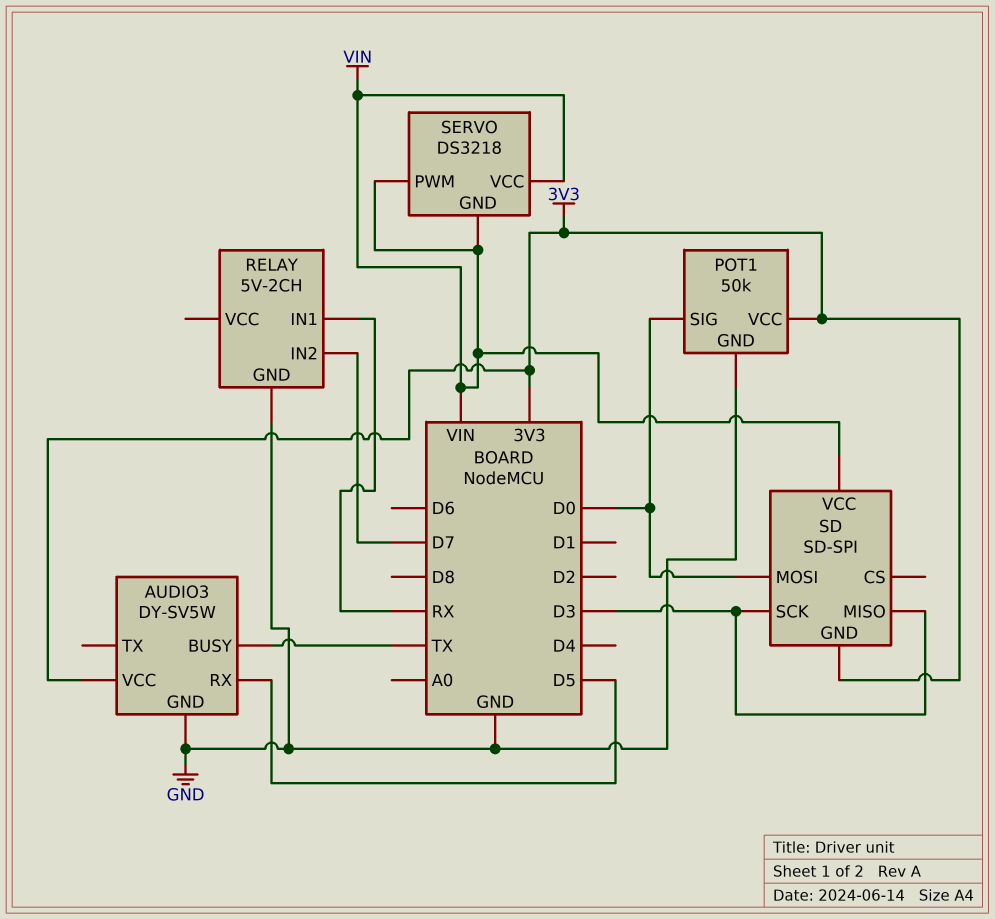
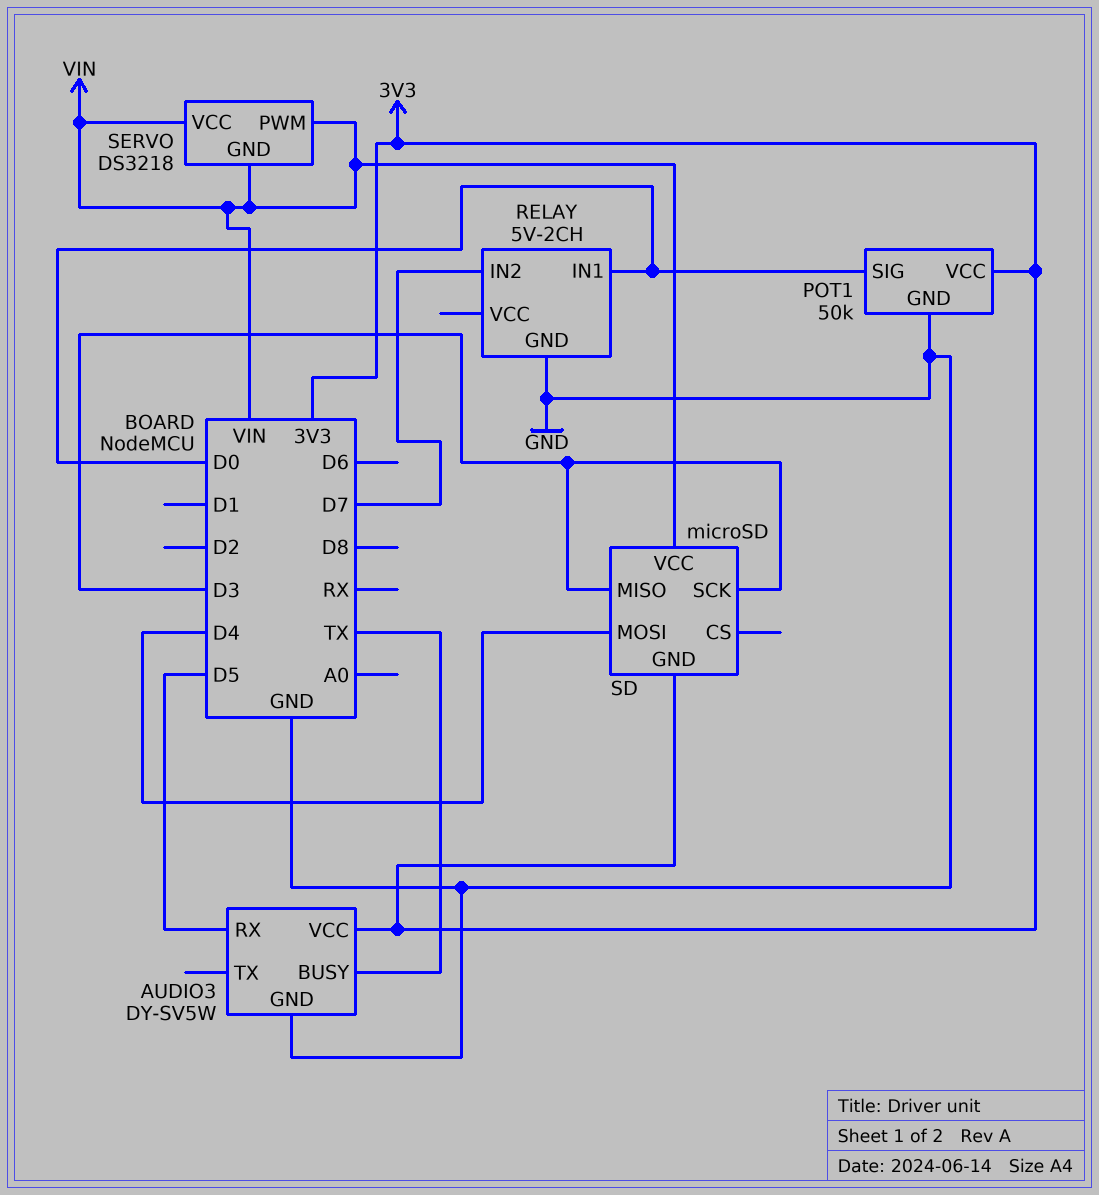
RELAY pin IN1: RX -> D0
SD: SD-SPI -> microSD
SD pin MOSI: D0 -> D4

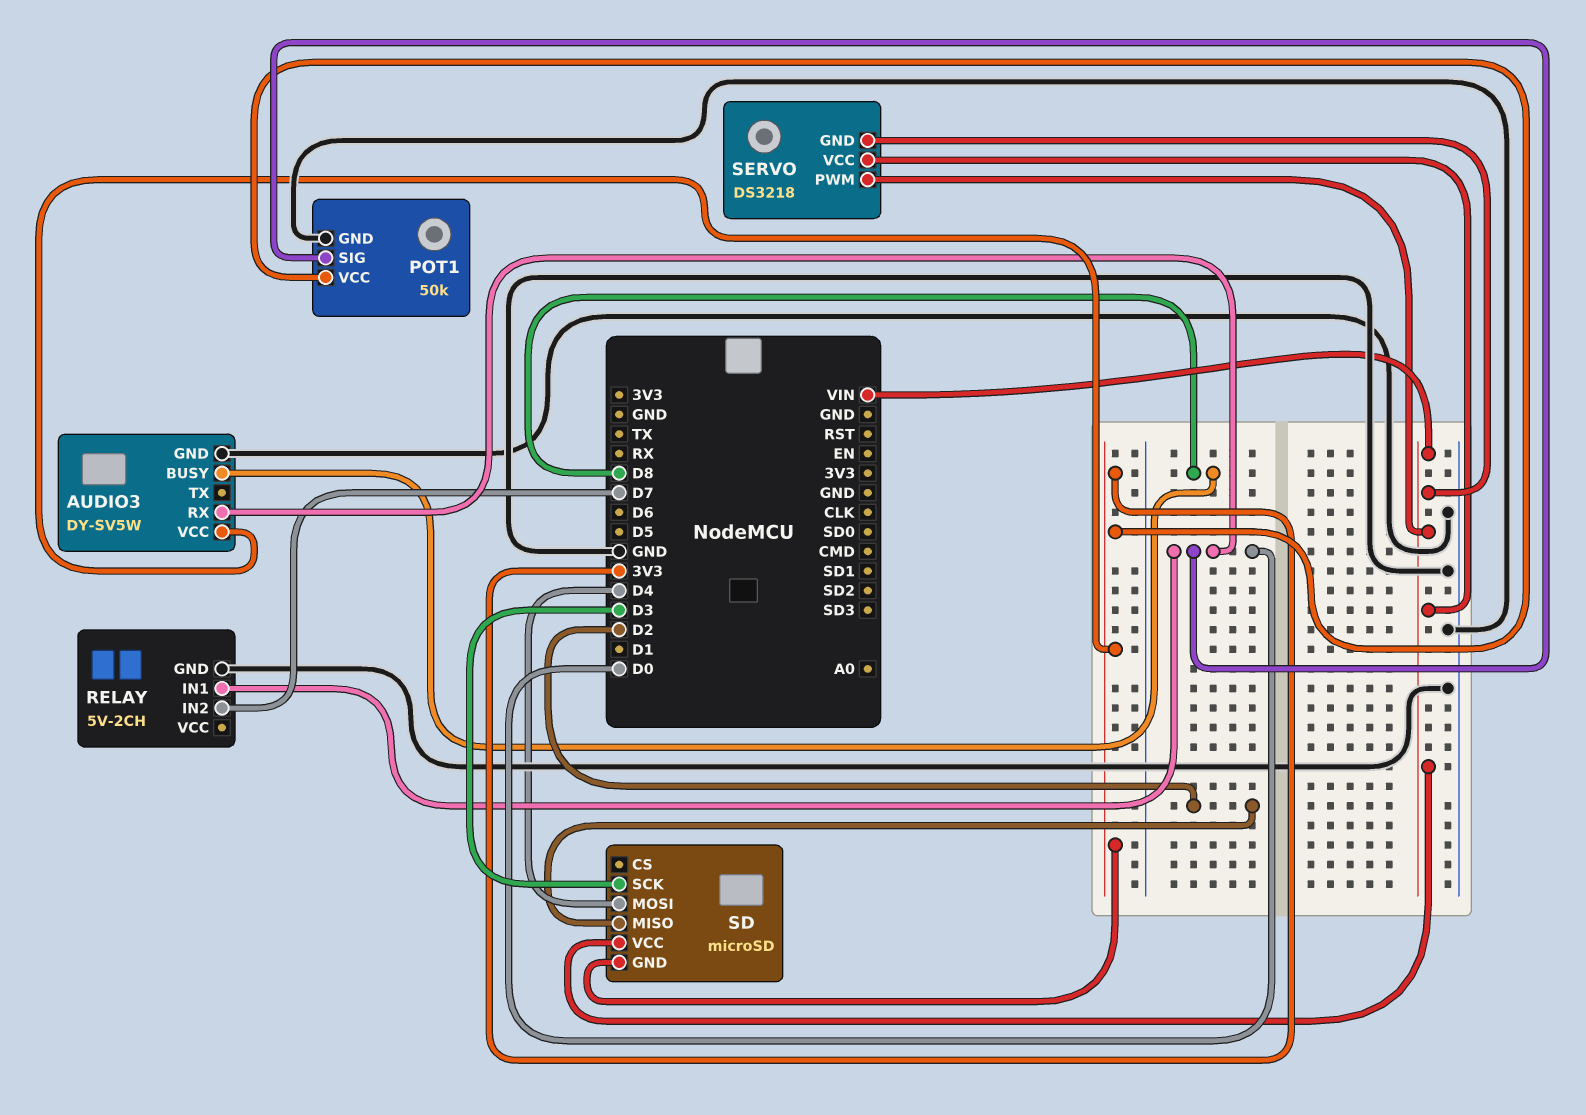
AUDIO3 pin BUSY: TX -> D8
AUDIO3 pin RX: D5 -> D0
SD pin MISO: D3 -> D2

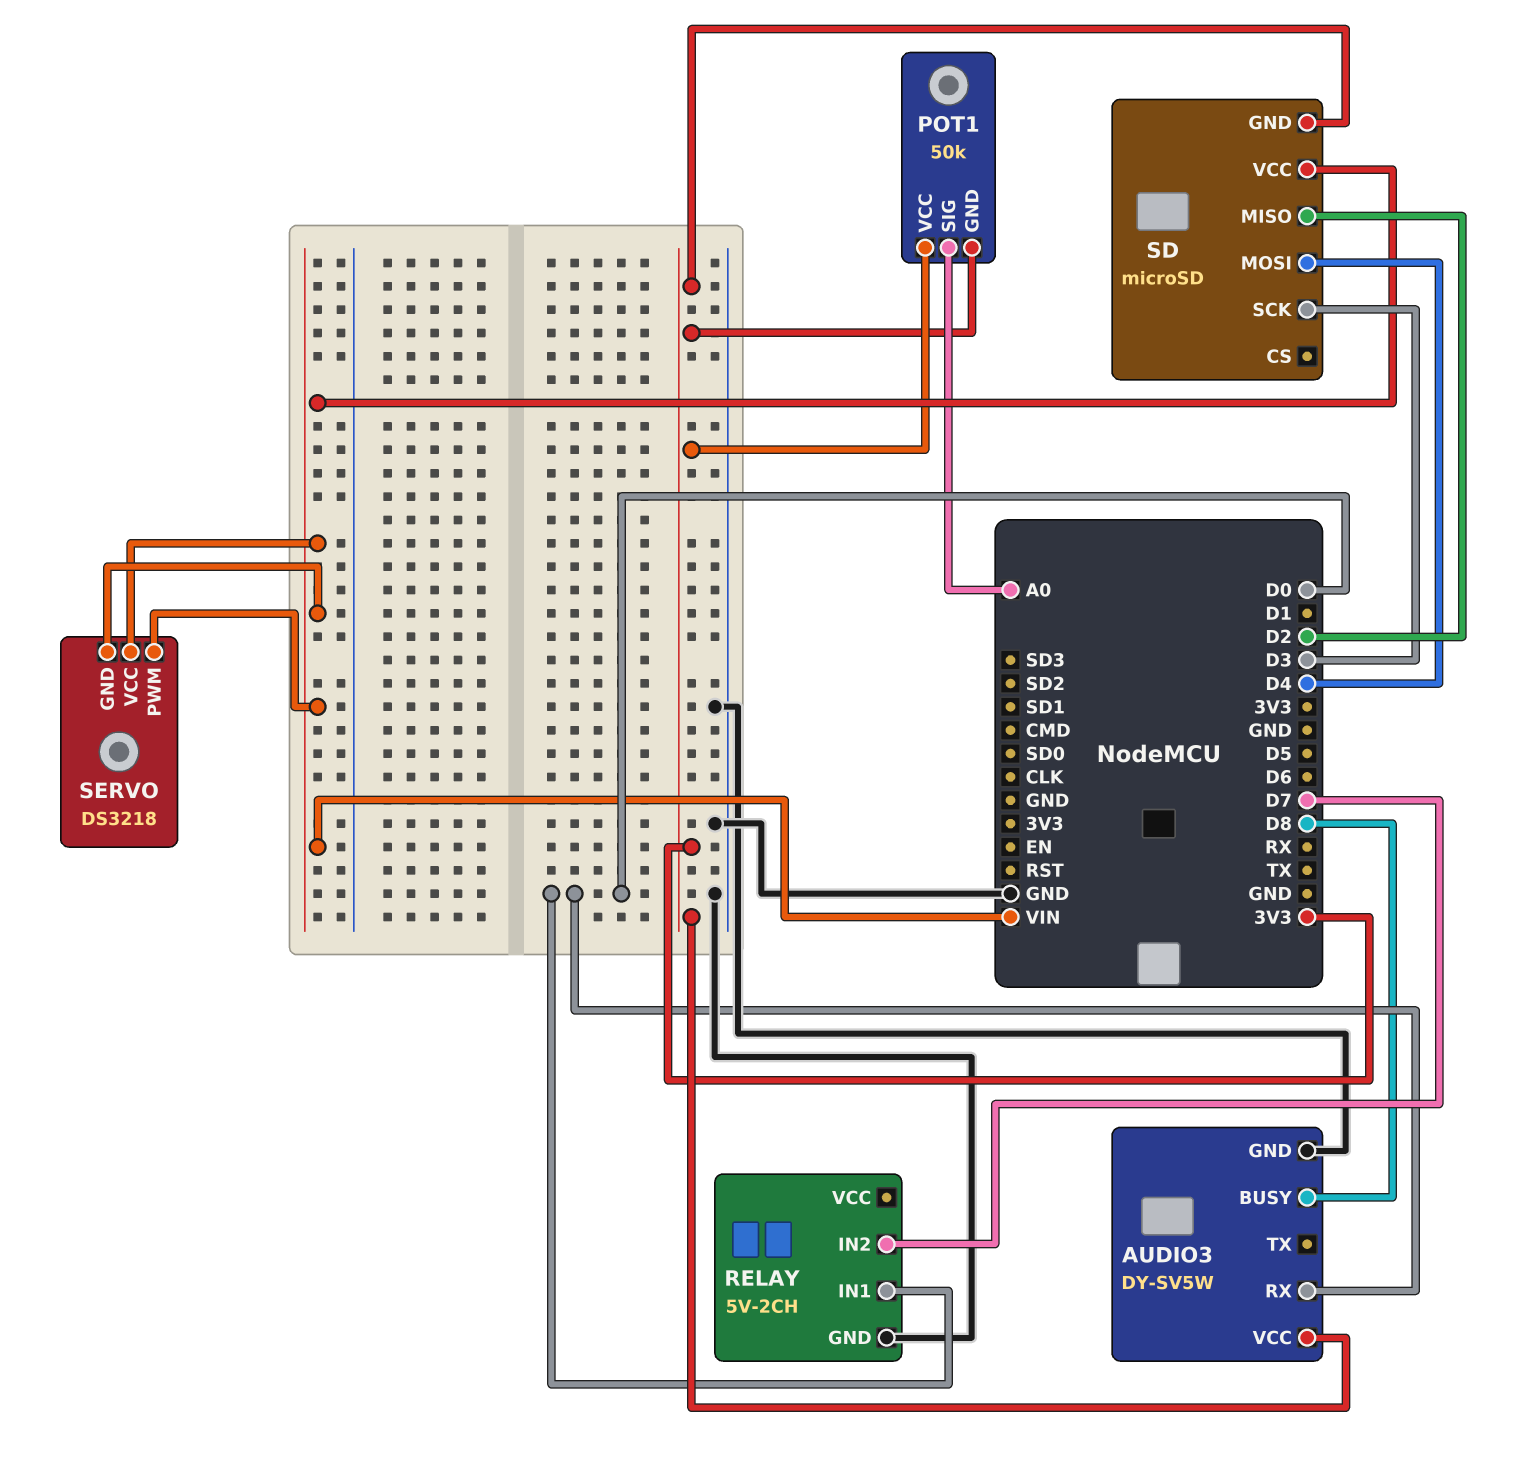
POT1 pin GND: GND -> 3V3
POT1 pin SIG: D0 -> A0

